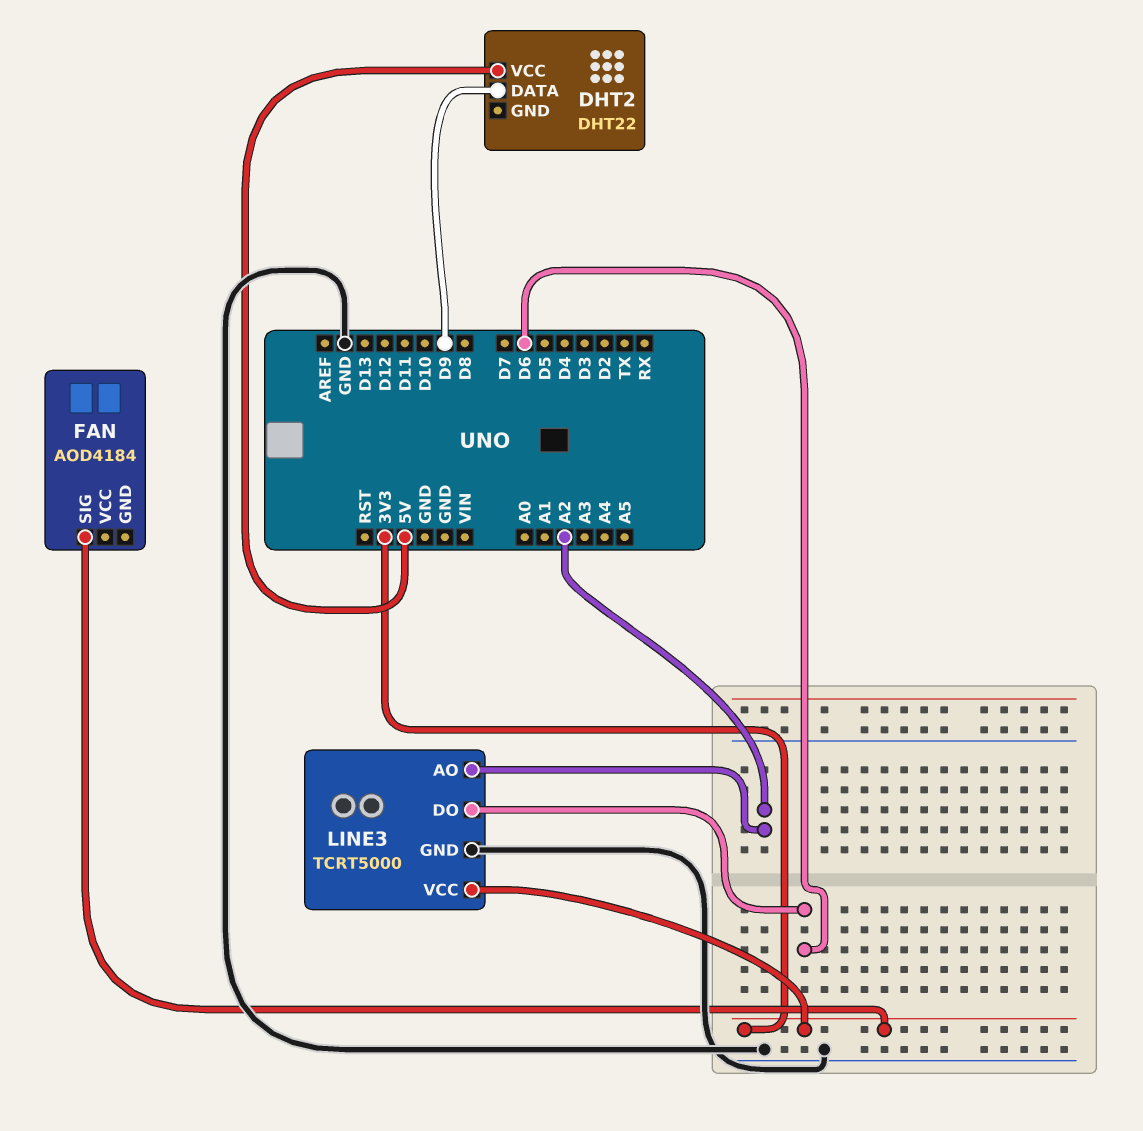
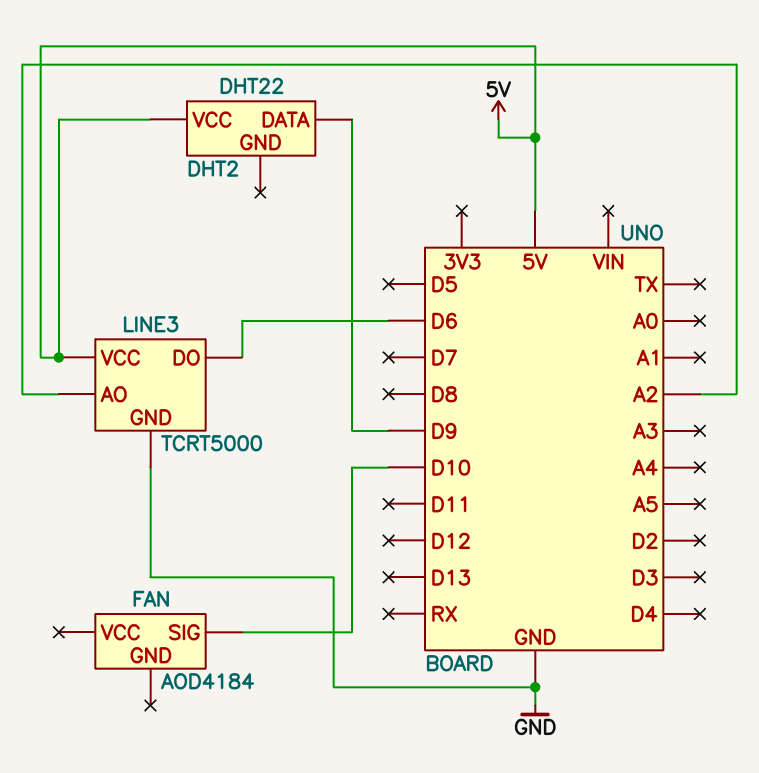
FAN pin SIG: 3V3 -> D10
LINE3 pin VCC: 3V3 -> 5V

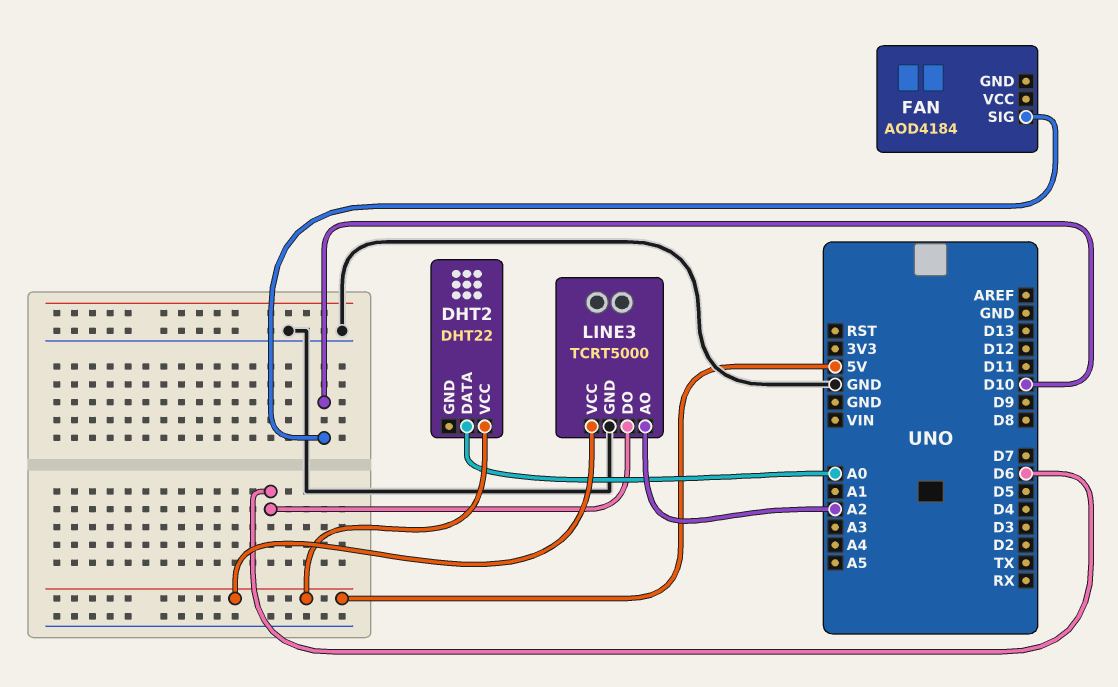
DHT2 pin DATA: D9 -> A0

